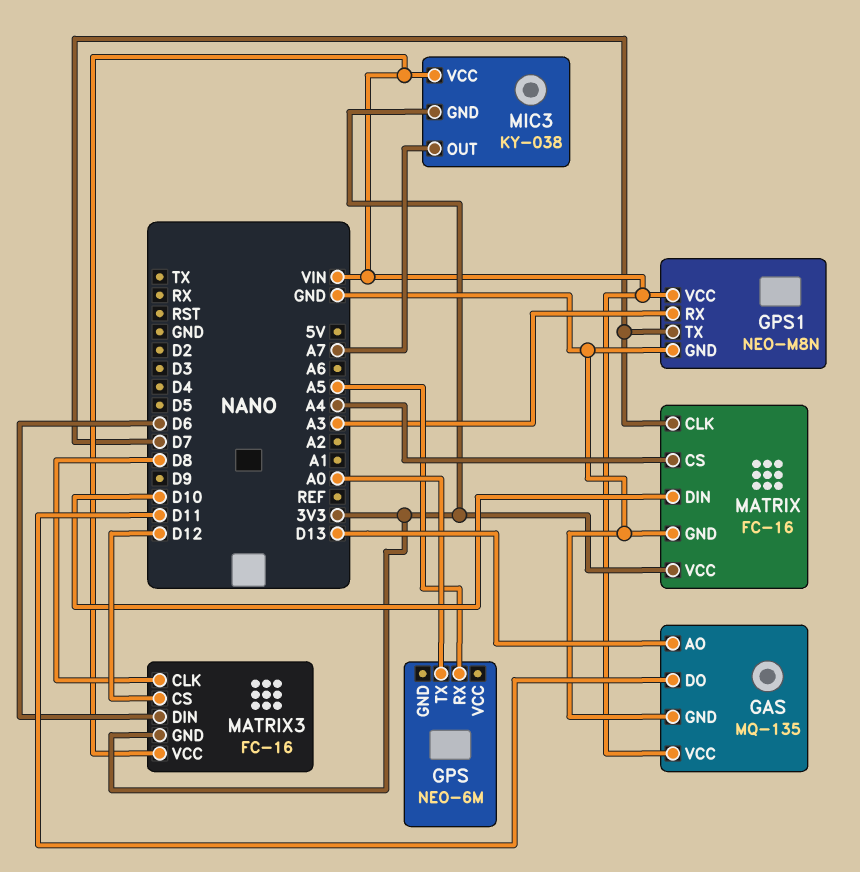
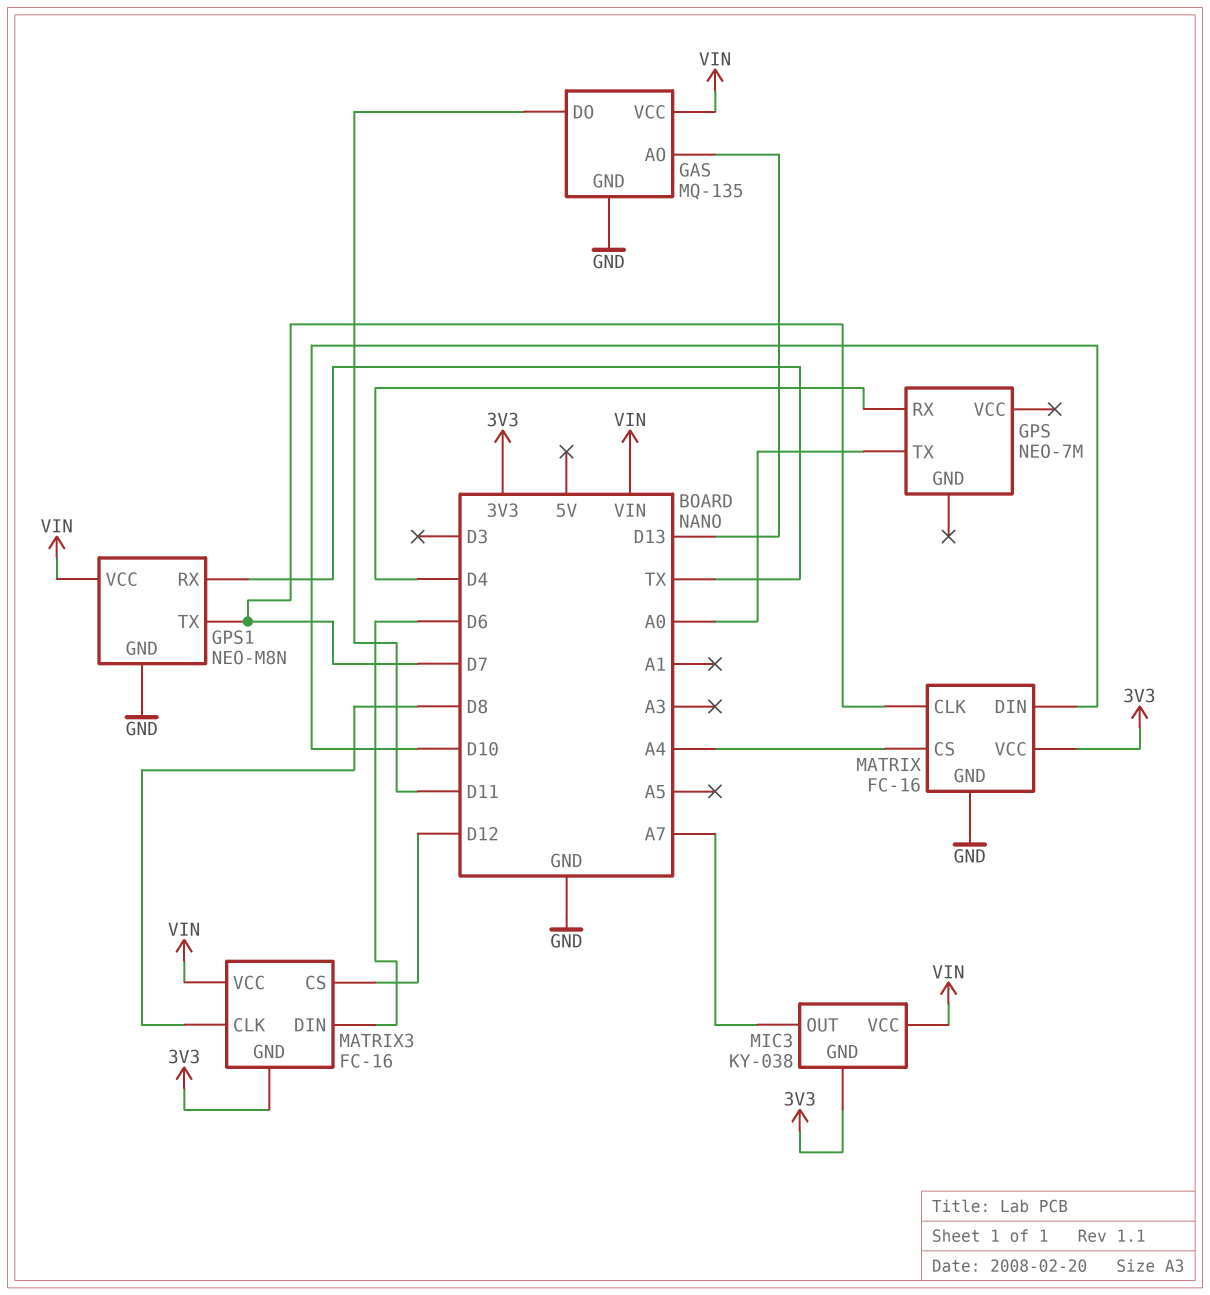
GPS: NEO-6M -> NEO-7M
GPS pin RX: A5 -> D4
GPS1 pin RX: A3 -> TX

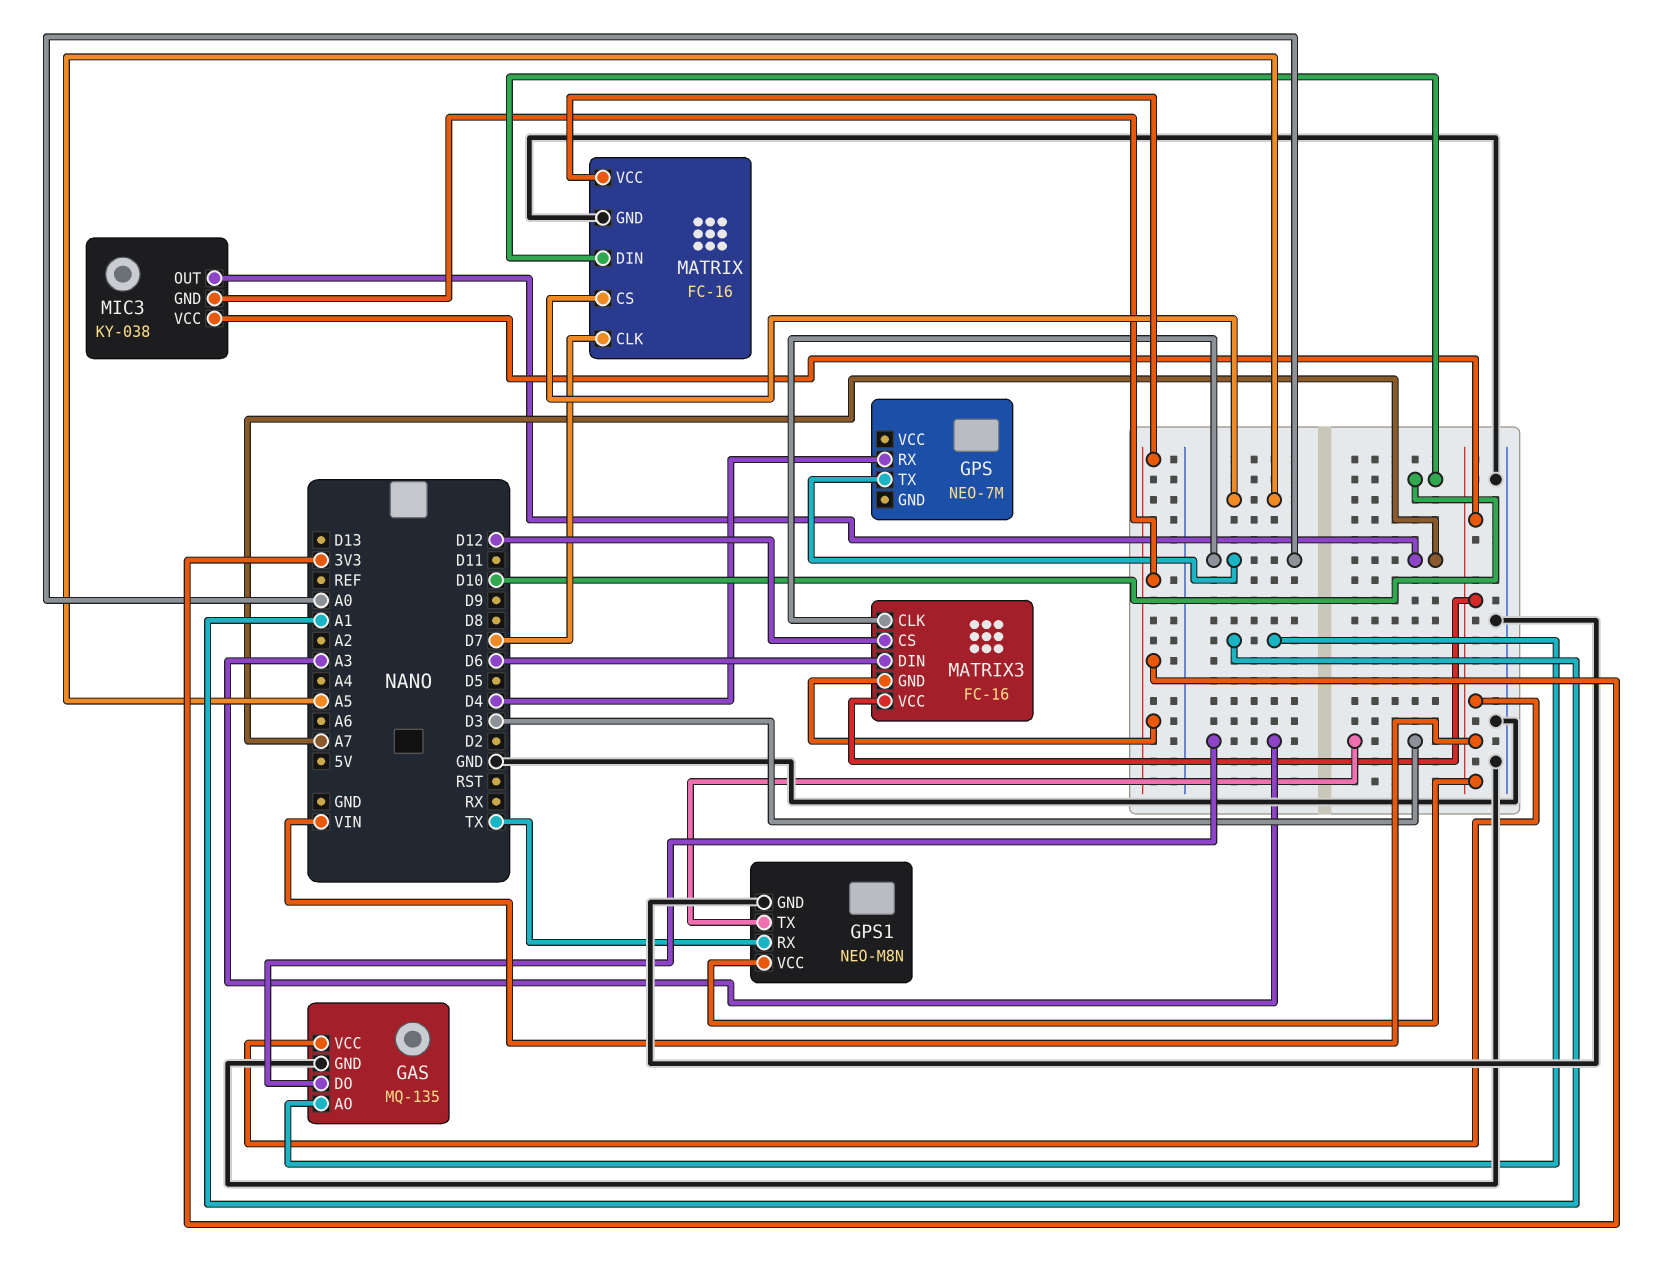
GAS pin AO: D13 -> A1
GAS pin DO: D11 -> A3
GPS1 pin TX: D7 -> D3
MATRIX pin CS: A4 -> A5
MATRIX3 pin CLK: D8 -> A0

